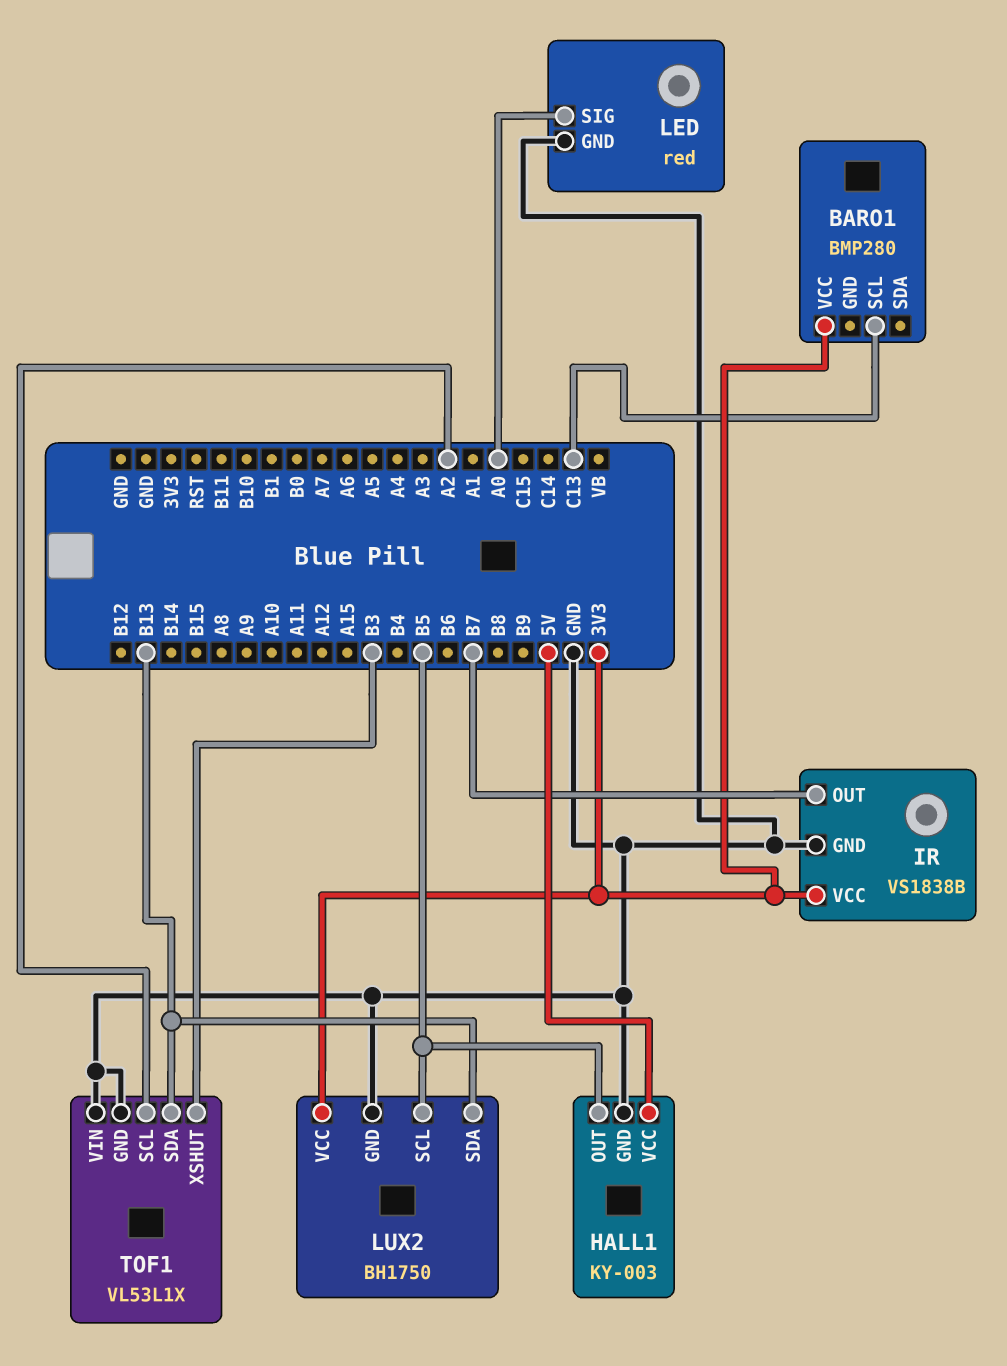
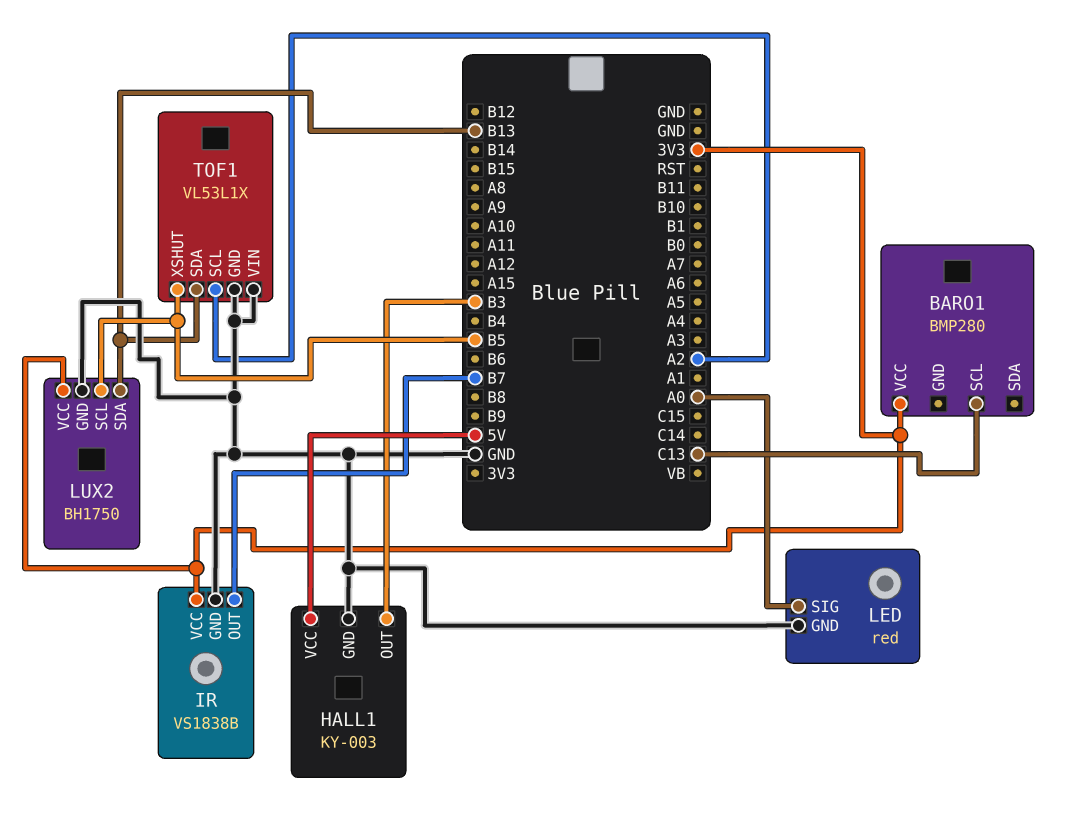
HALL1 pin OUT: B5 -> B3
TOF1 pin XSHUT: B3 -> B5

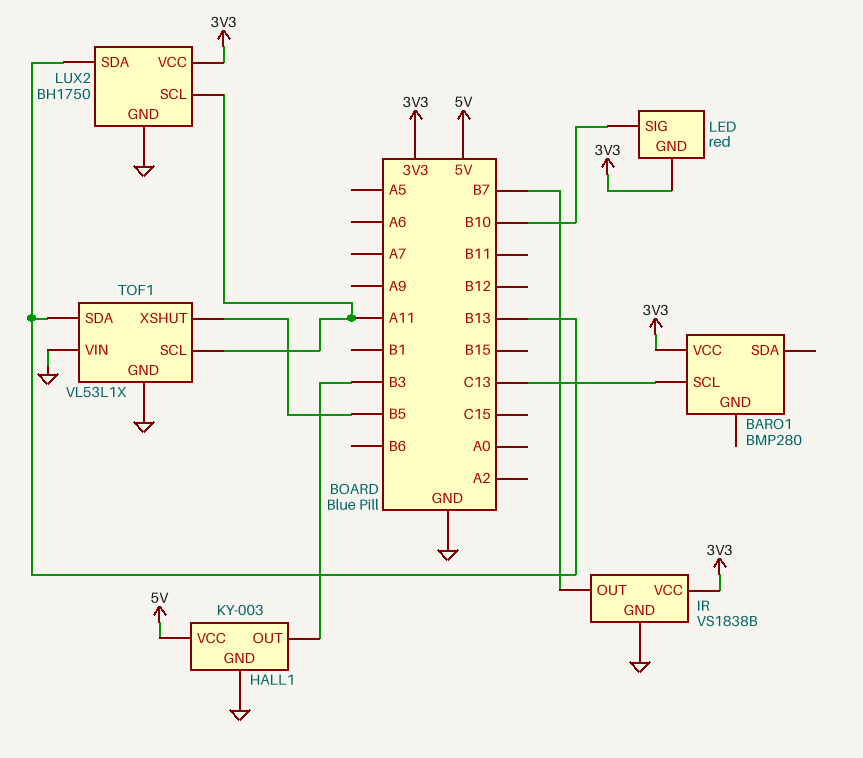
LED pin GND: GND -> 3V3
LED pin SIG: A0 -> B10
LUX2 pin SCL: B5 -> A11
TOF1 pin SCL: A2 -> A11

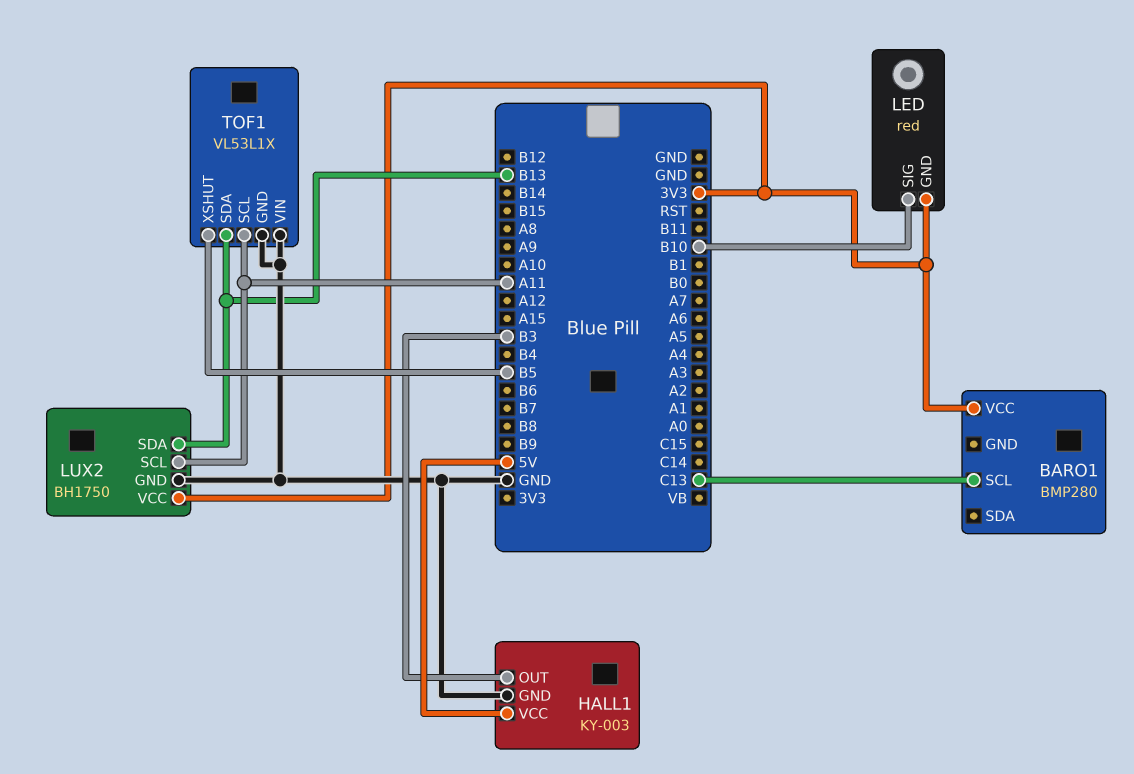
IR: VS1838B -> none
IR pin GND: GND -> none
IR pin OUT: B7 -> none
IR pin VCC: 3V3 -> none

